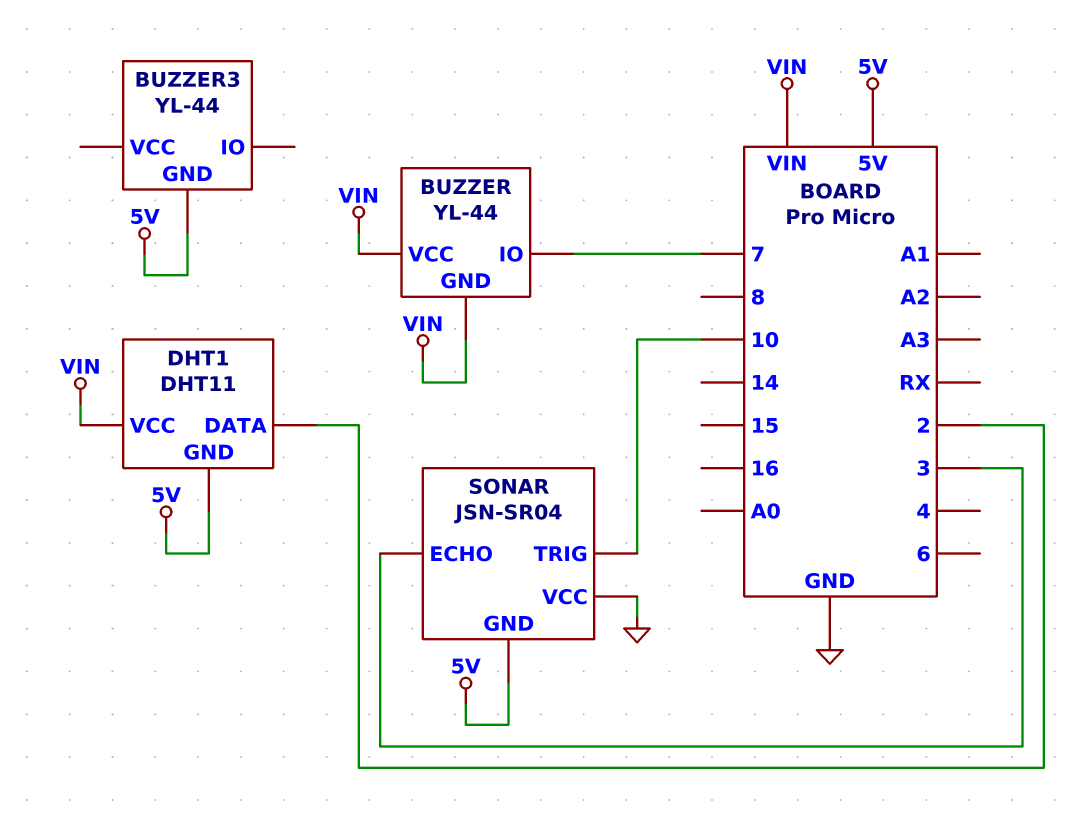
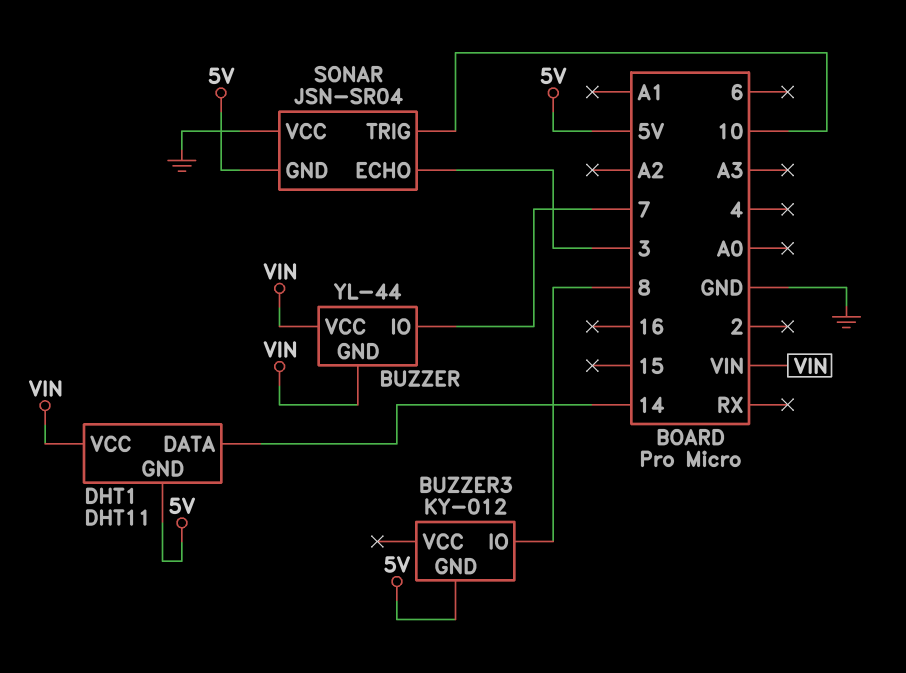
BUZZER3: YL-44 -> KY-012
BUZZER3 pin IO: none -> 8
DHT1 pin DATA: 2 -> 14

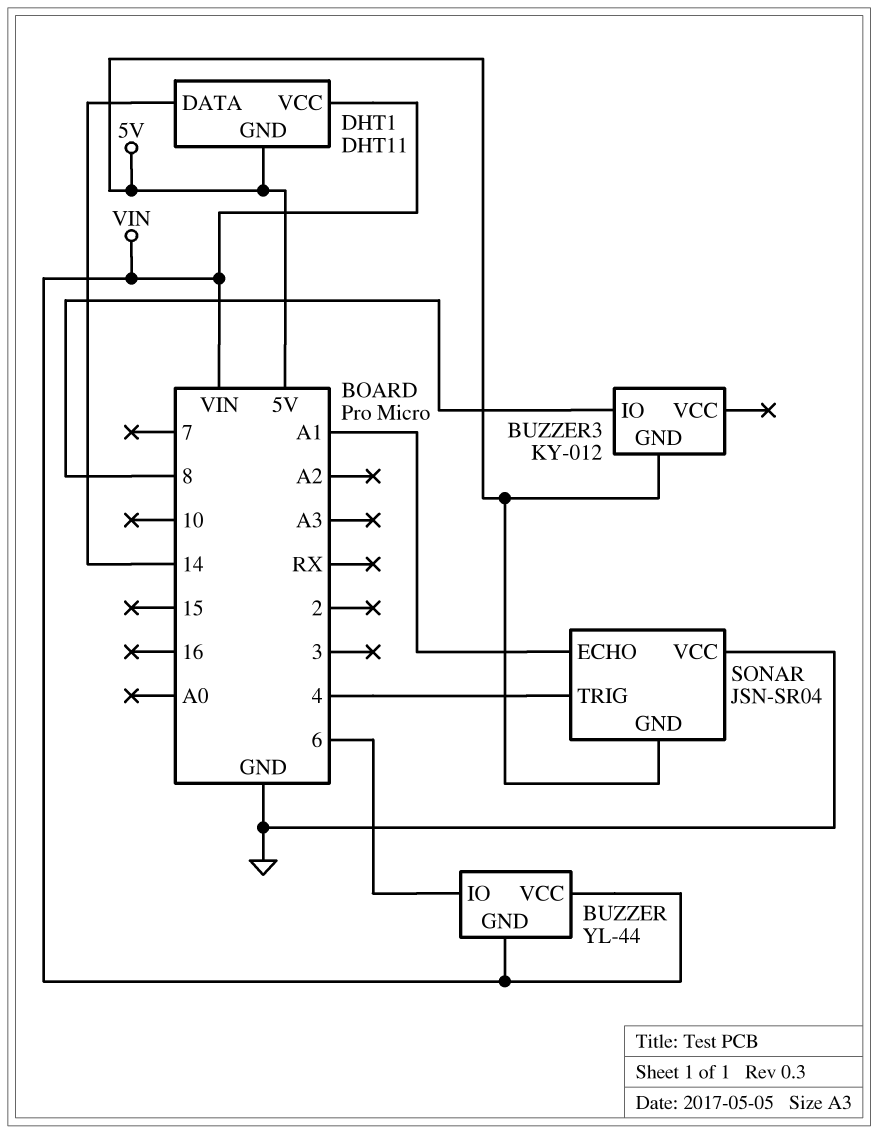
BUZZER pin IO: 7 -> 6
SONAR pin ECHO: 3 -> A1
SONAR pin TRIG: 10 -> 4

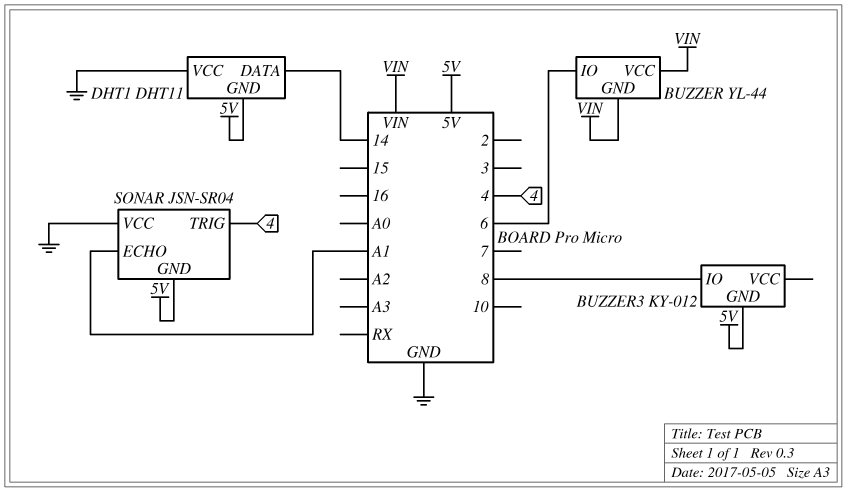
DHT1 pin VCC: VIN -> GND

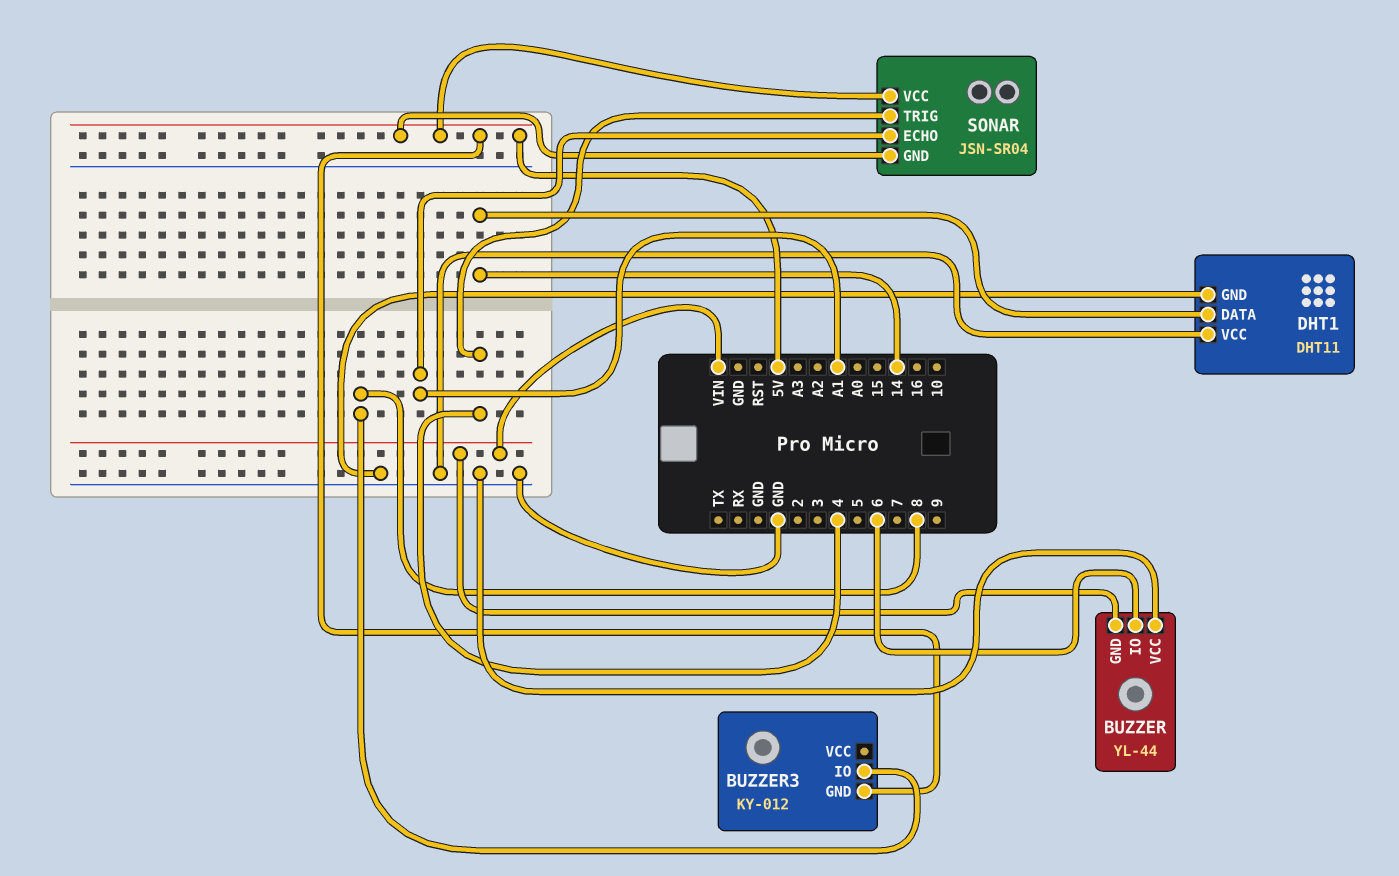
BUZZER pin VCC: VIN -> GND
DHT1 pin GND: 5V -> GND
SONAR pin VCC: GND -> 5V

